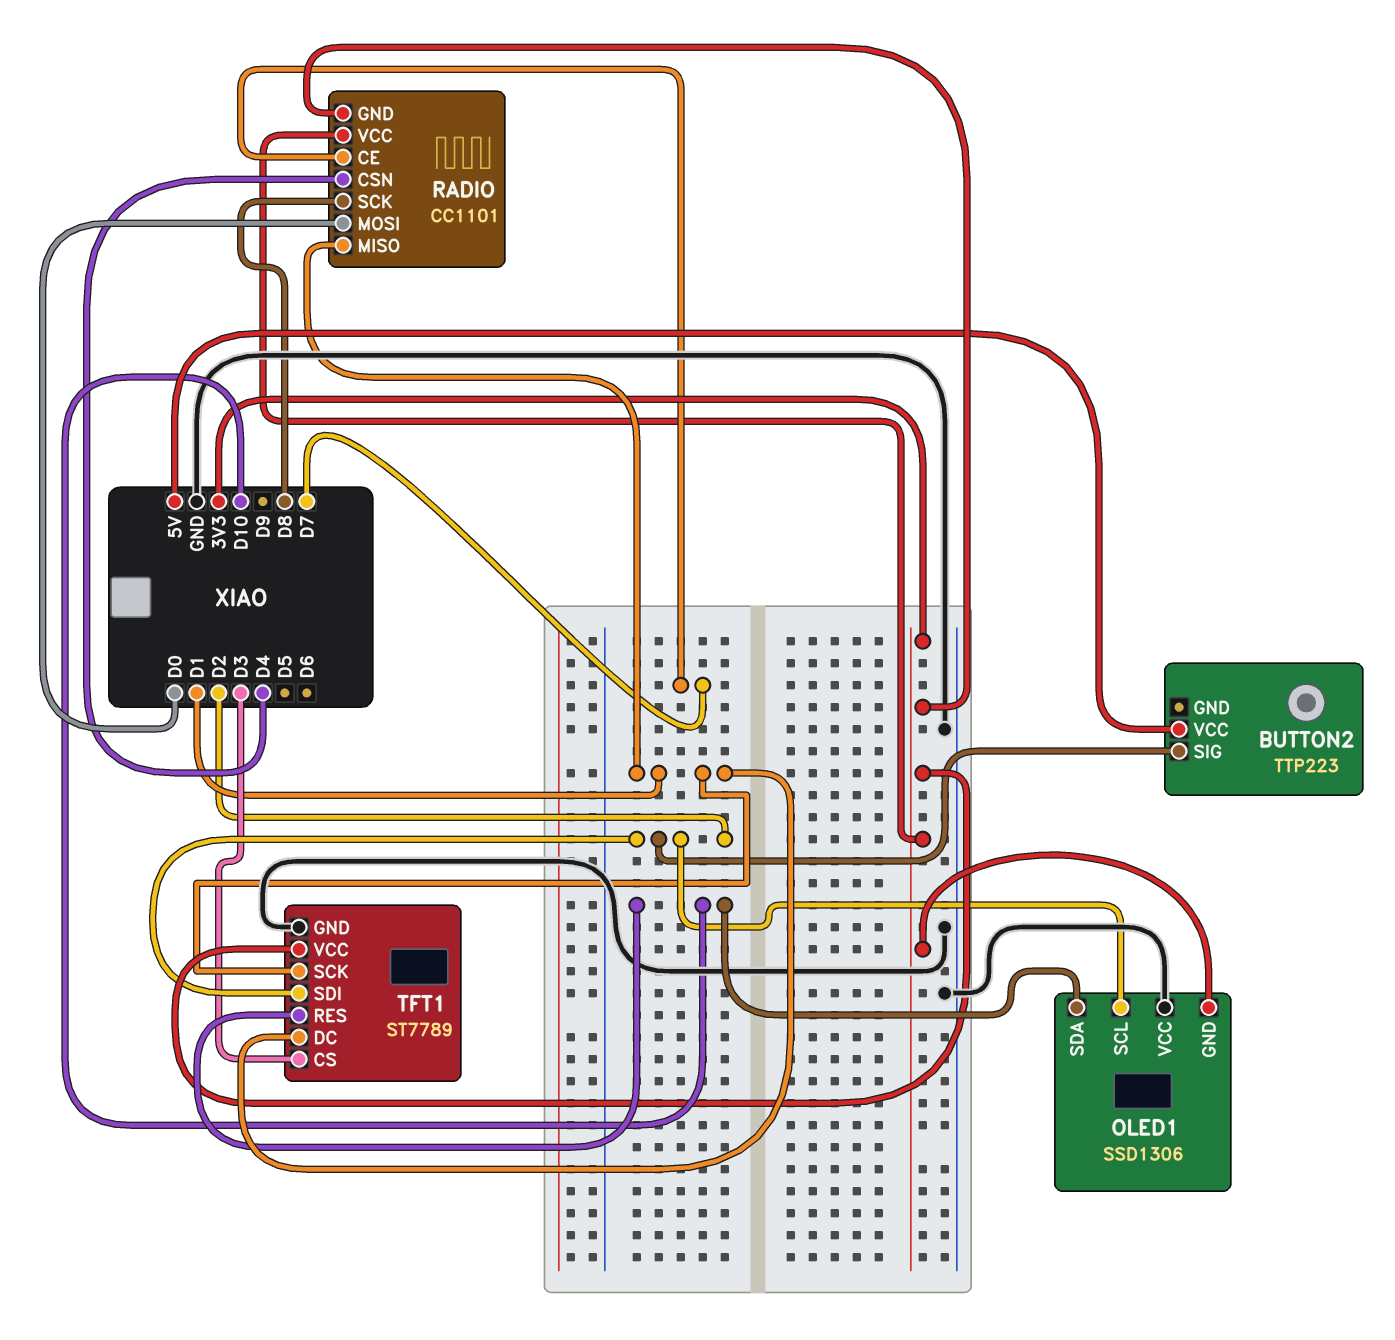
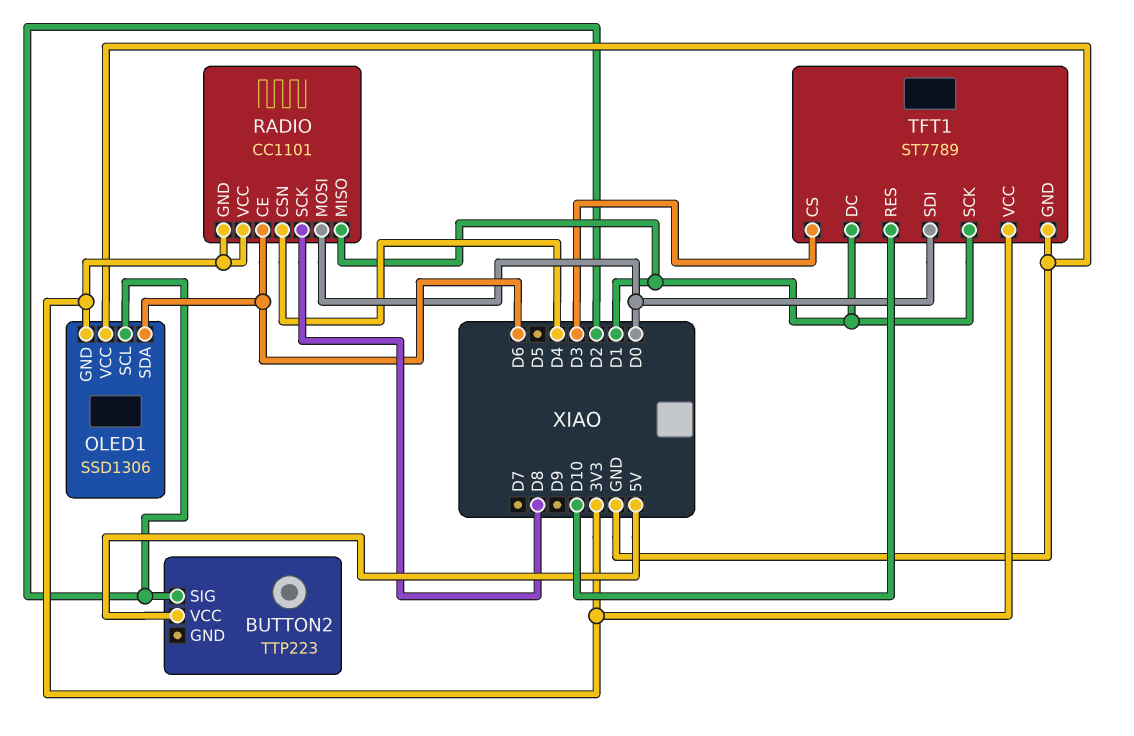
OLED1 pin SDA: D10 -> D6
RADIO pin CE: D7 -> D6
TFT1 pin SDI: D2 -> D0

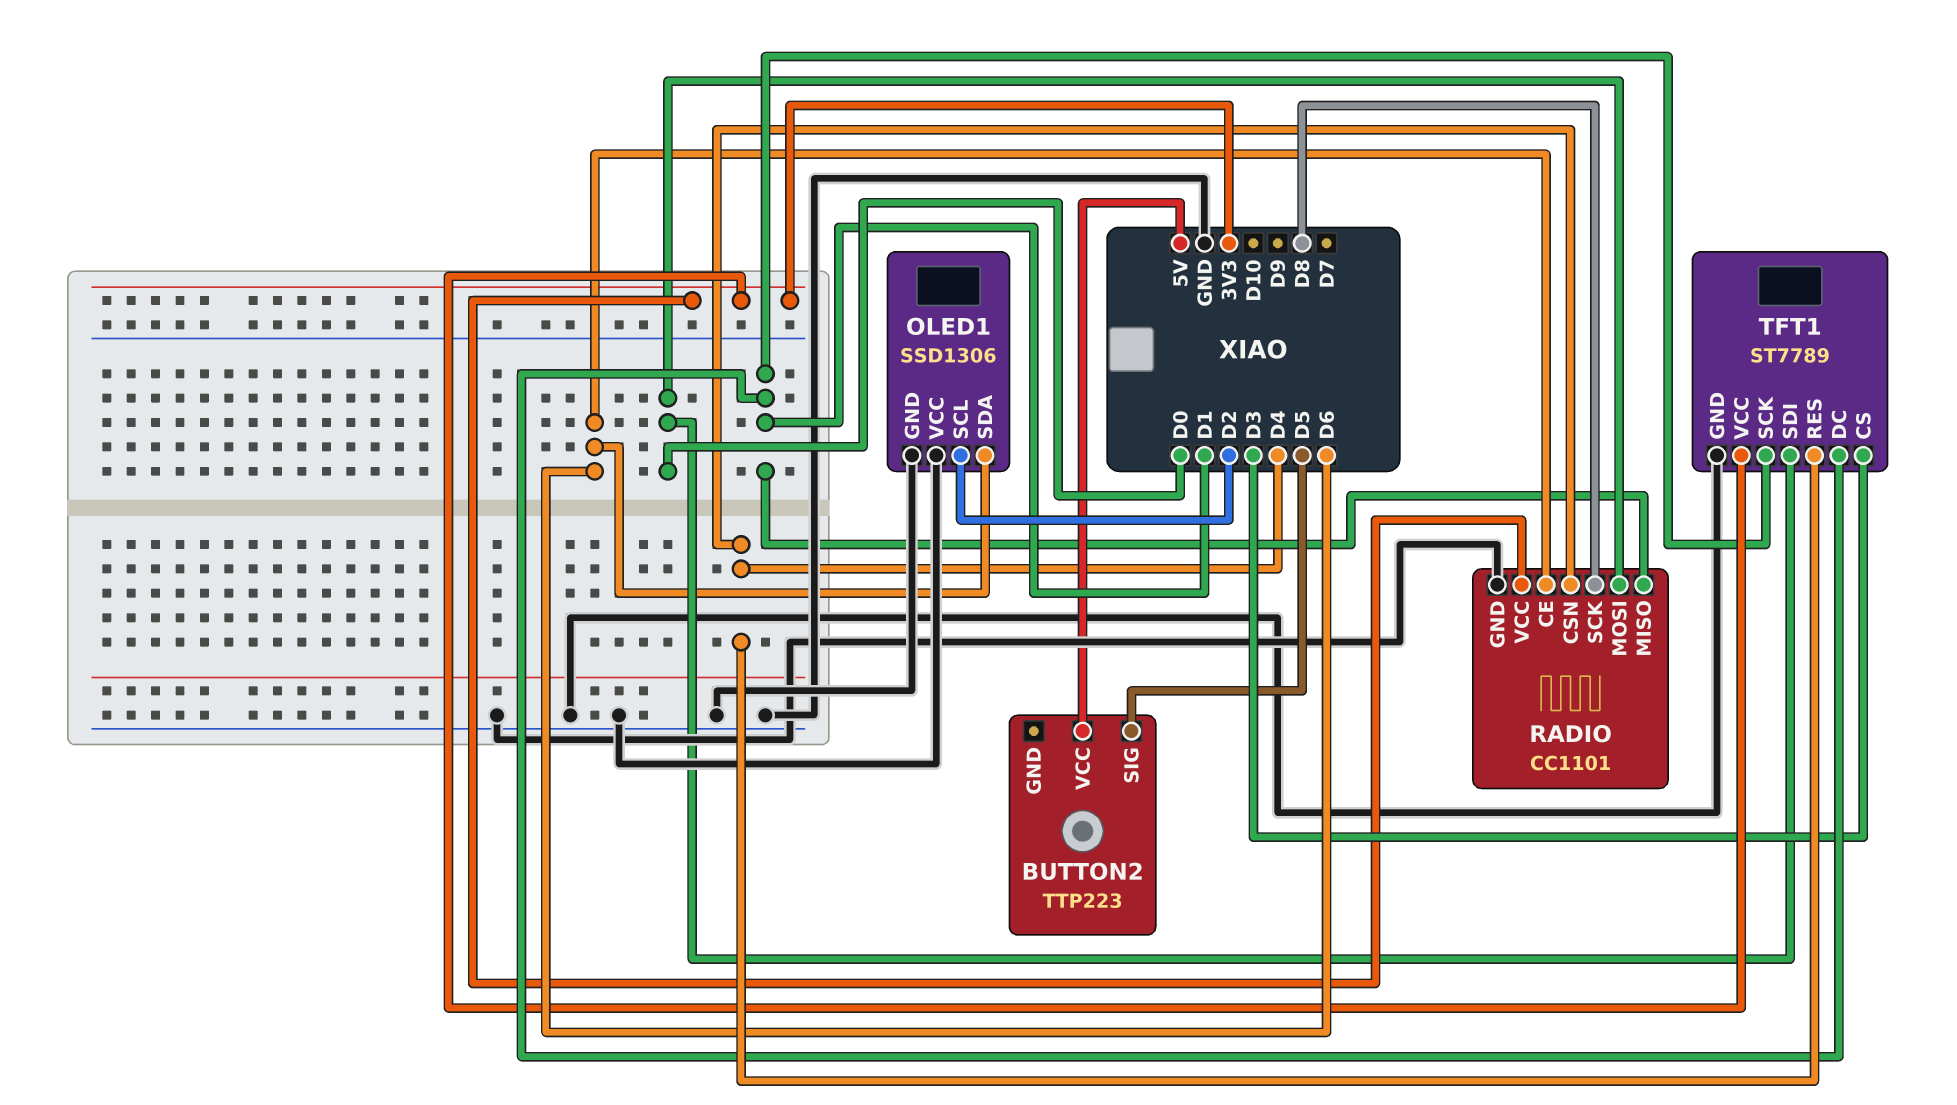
BUTTON2 pin SIG: D2 -> D5
OLED1 pin GND: 3V3 -> GND
RADIO pin GND: 3V3 -> GND
TFT1 pin RES: D10 -> D4

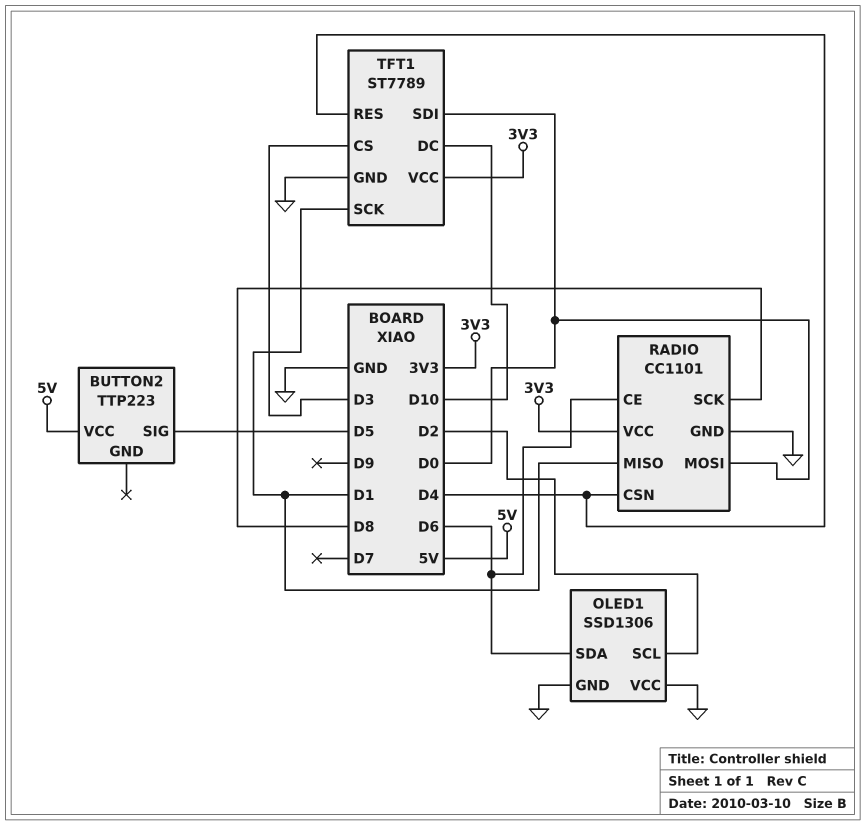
TFT1 pin DC: D1 -> D10

